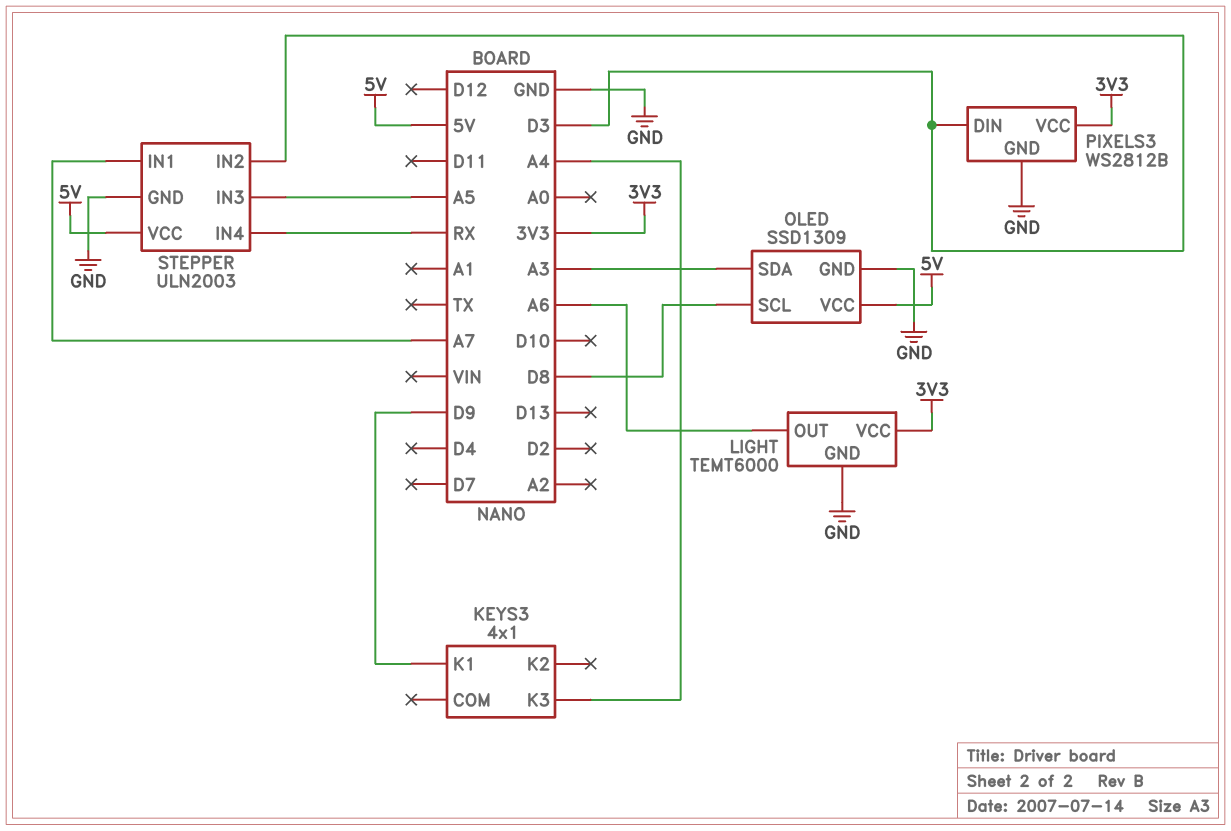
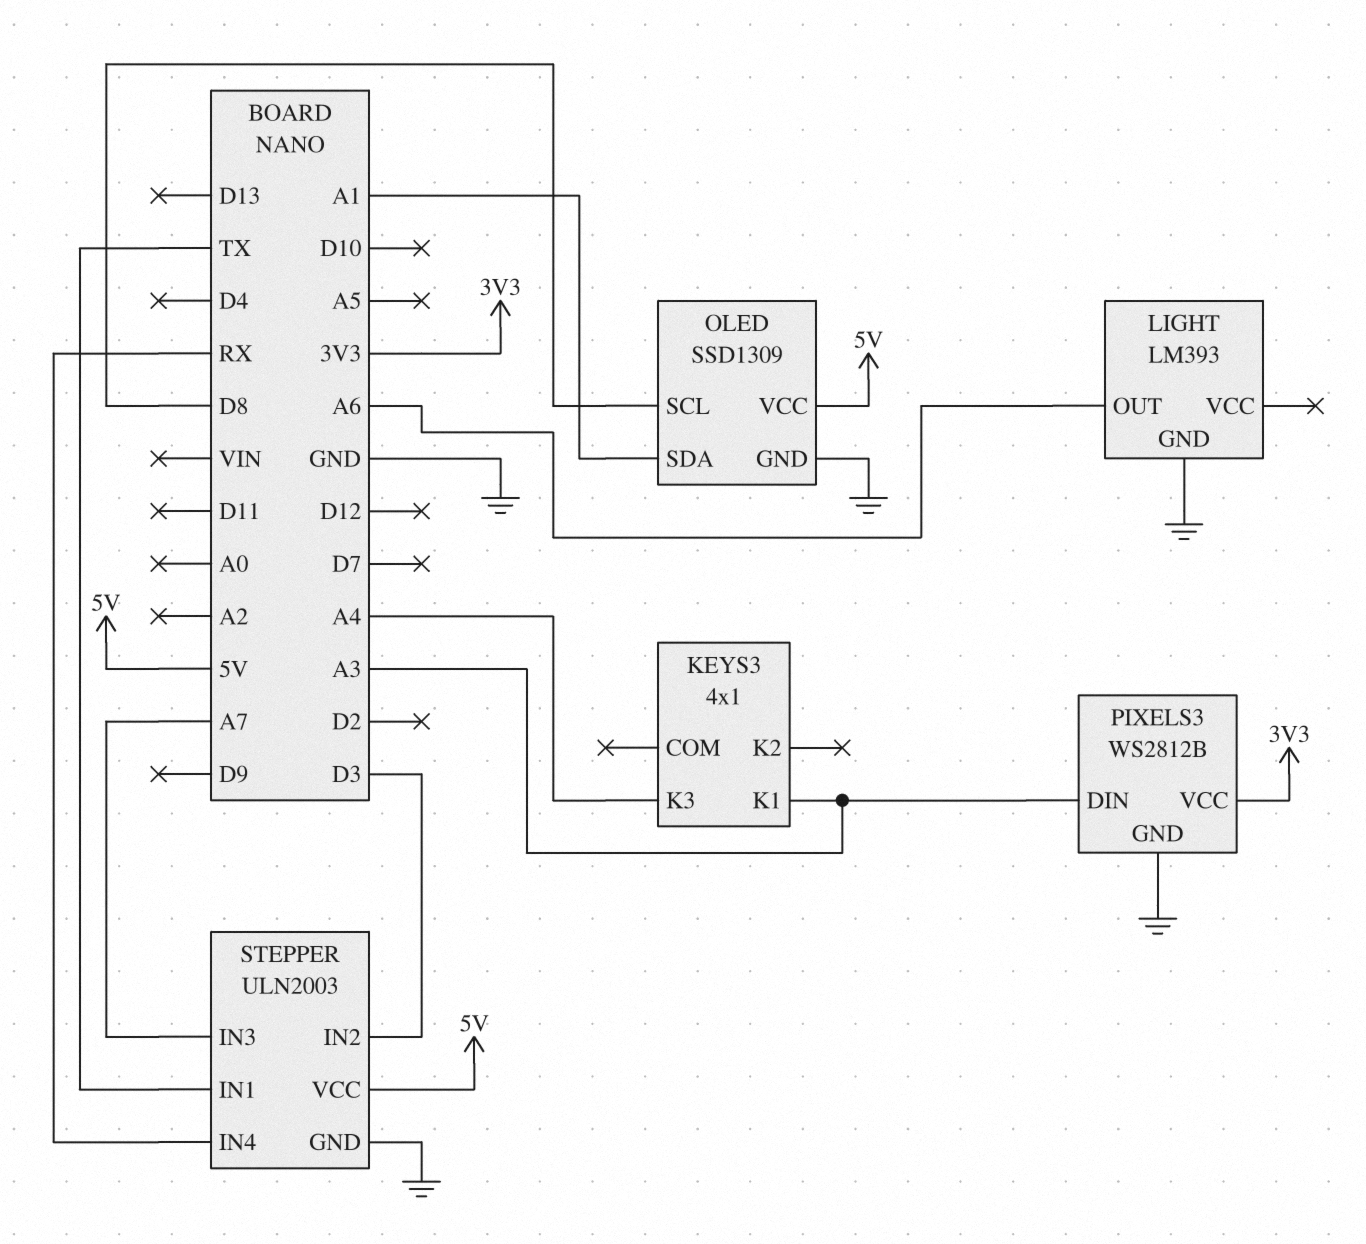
KEYS3 pin K1: D9 -> A3
LIGHT: TEMT6000 -> LM393
LIGHT pin VCC: 3V3 -> none
OLED pin SDA: A3 -> A1
PIXELS3 pin DIN: D3 -> A3
STEPPER pin IN1: A7 -> TX
STEPPER pin IN3: A5 -> A7

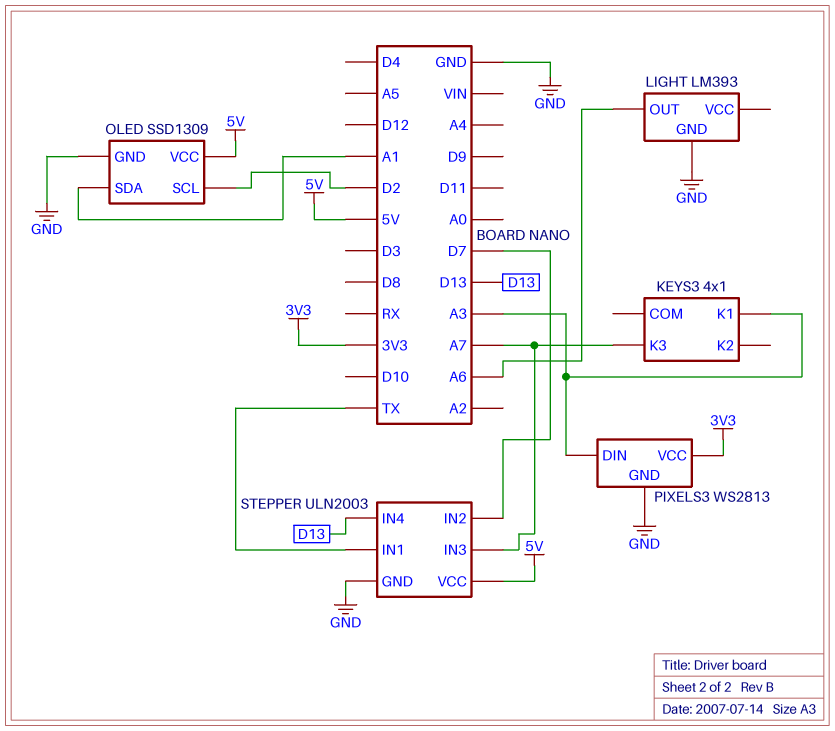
KEYS3 pin K3: A4 -> A7
OLED pin SCL: D8 -> D2
PIXELS3: WS2812B -> WS2813
STEPPER pin IN2: D3 -> D7
STEPPER pin IN4: RX -> D13

